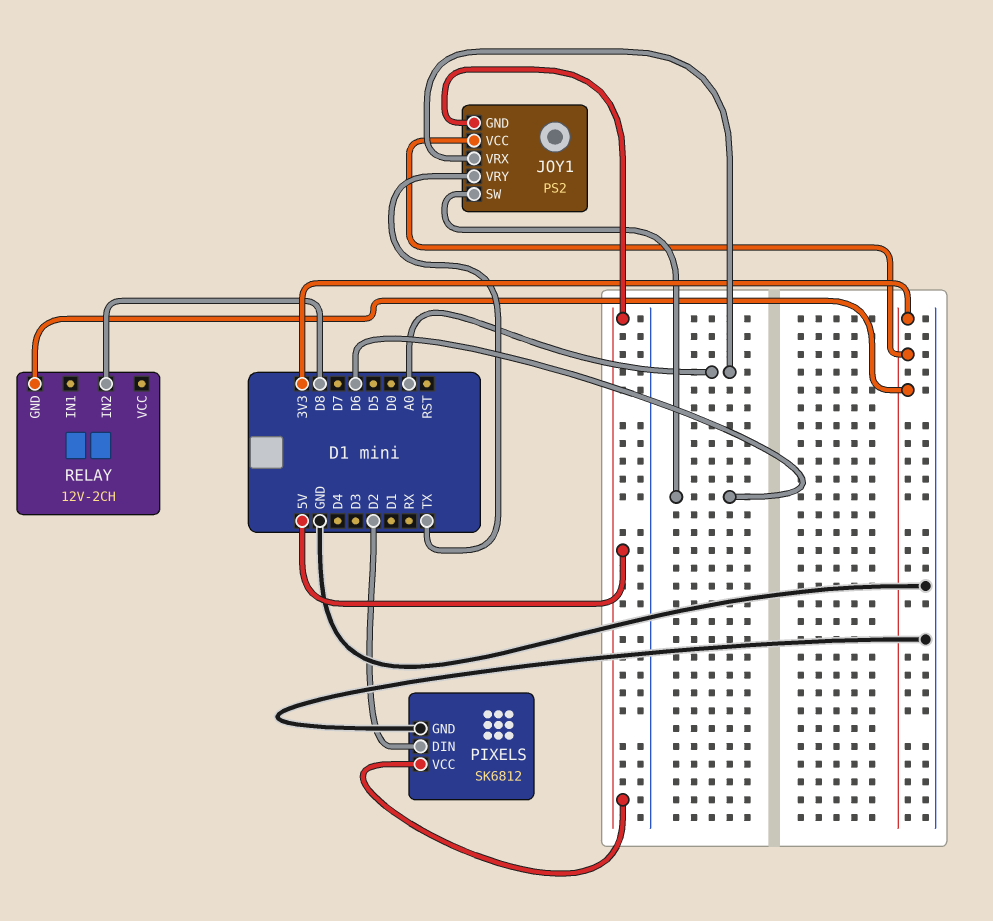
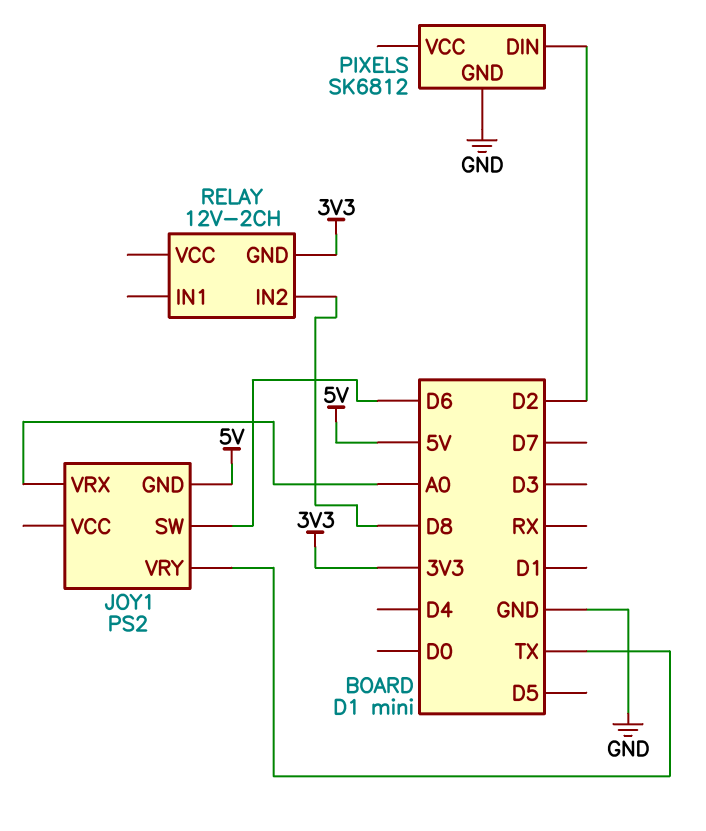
JOY1 pin VCC: 3V3 -> none
PIXELS pin VCC: 5V -> none

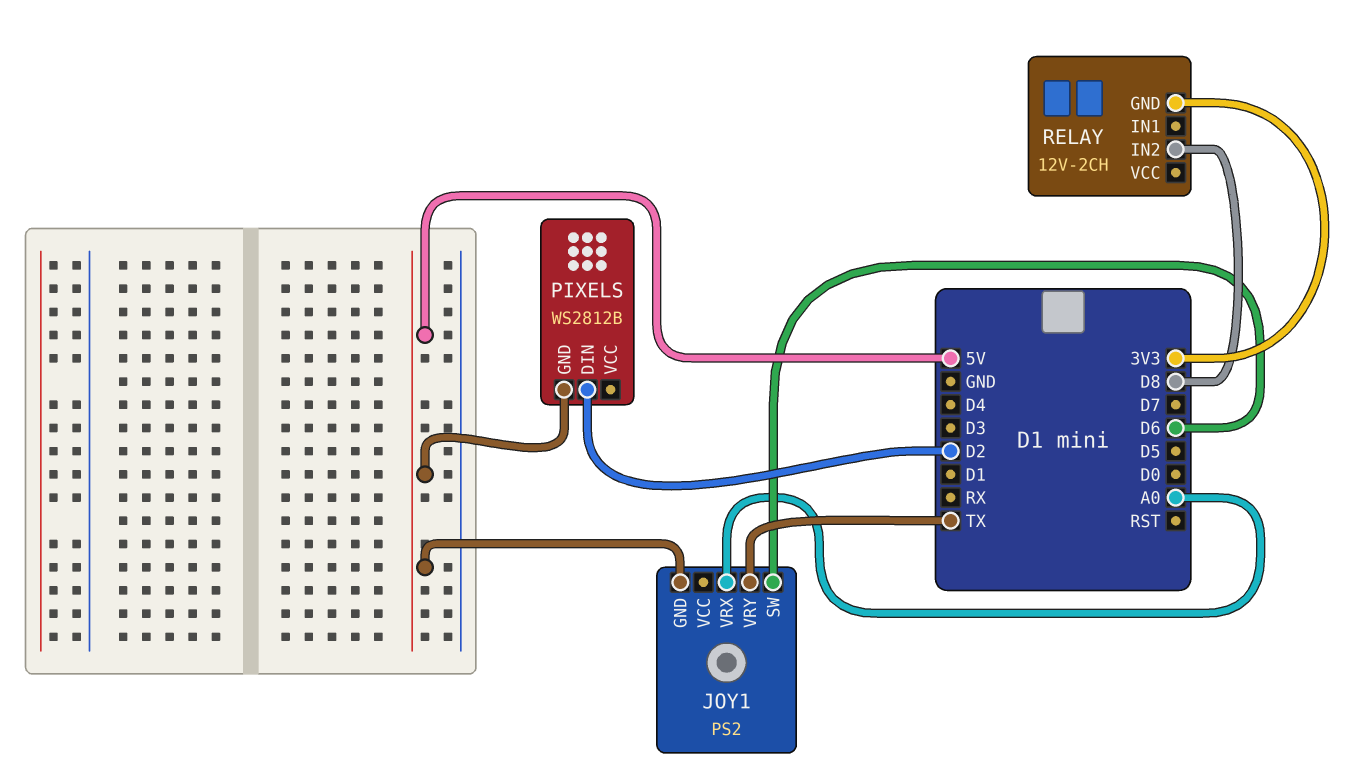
PIXELS: SK6812 -> WS2812B
PIXELS pin GND: GND -> 5V

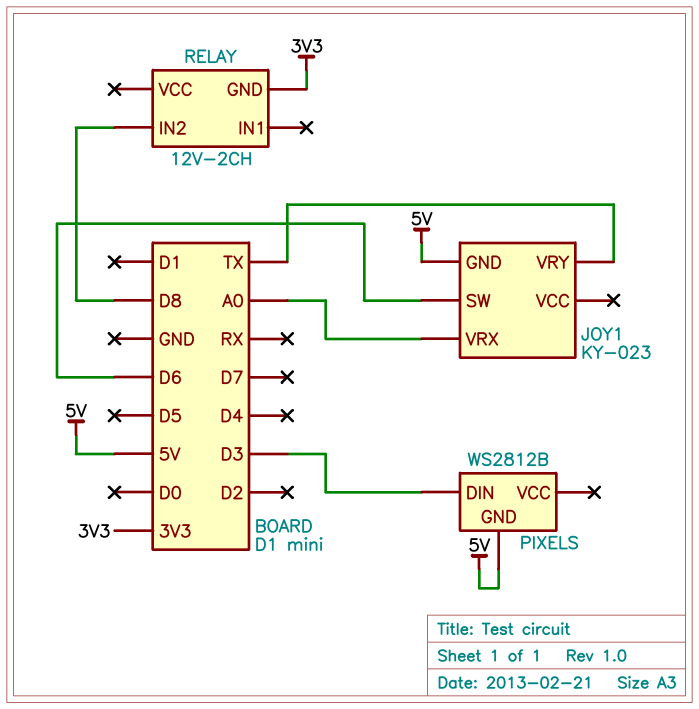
JOY1: PS2 -> KY-023
PIXELS pin DIN: D2 -> D3

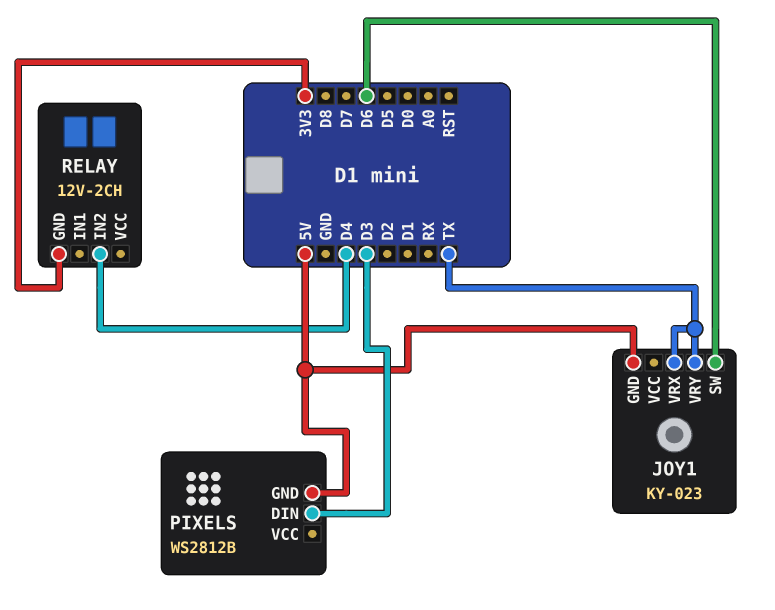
JOY1 pin VRX: A0 -> TX
RELAY pin IN2: D8 -> D4

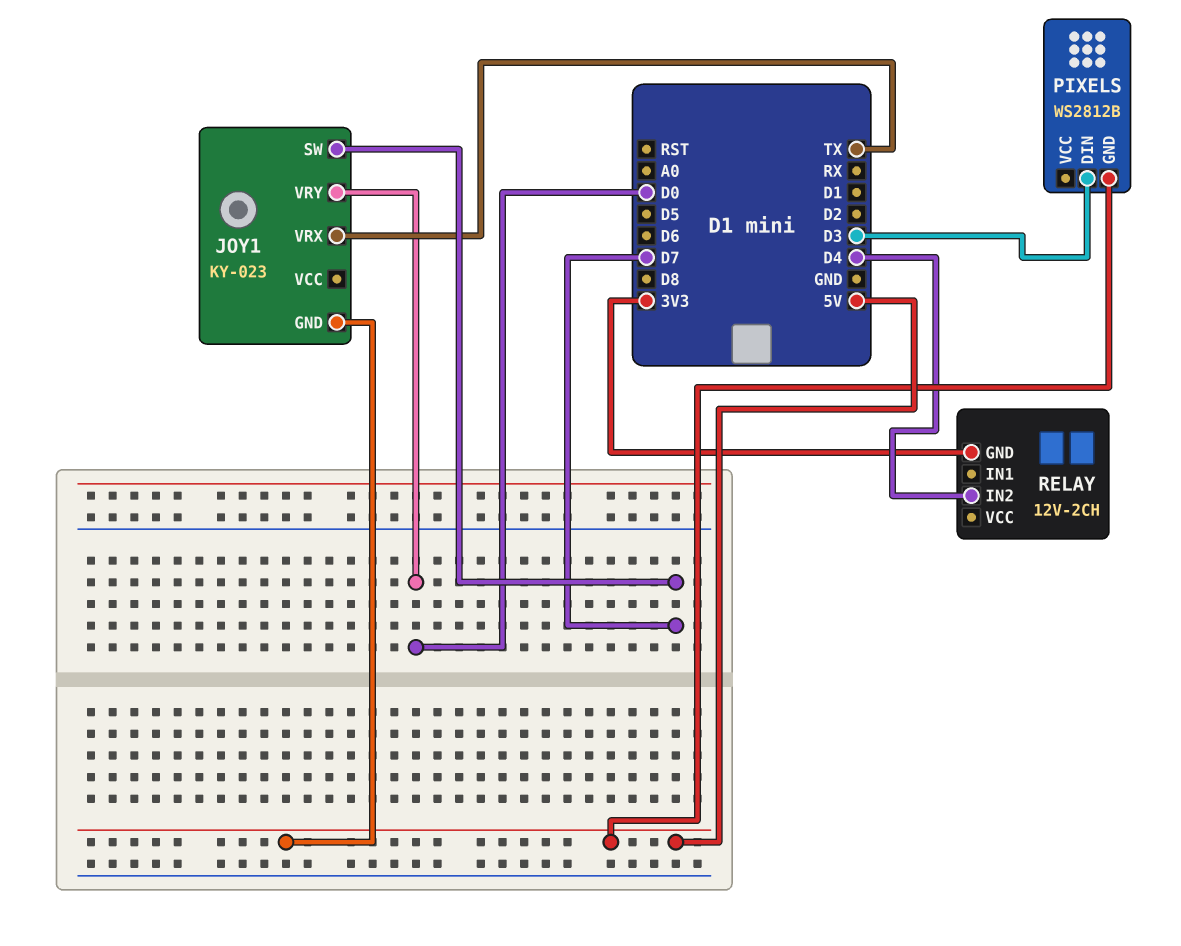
JOY1 pin SW: D6 -> D7
JOY1 pin VRY: TX -> D0

